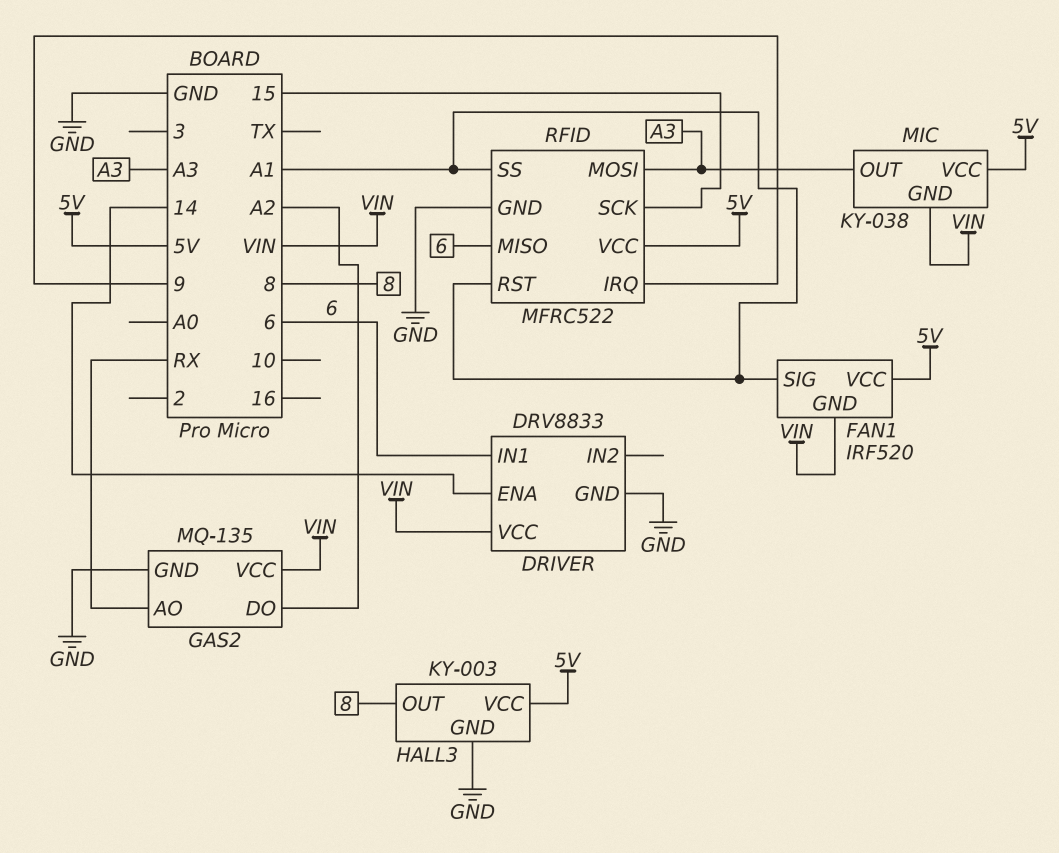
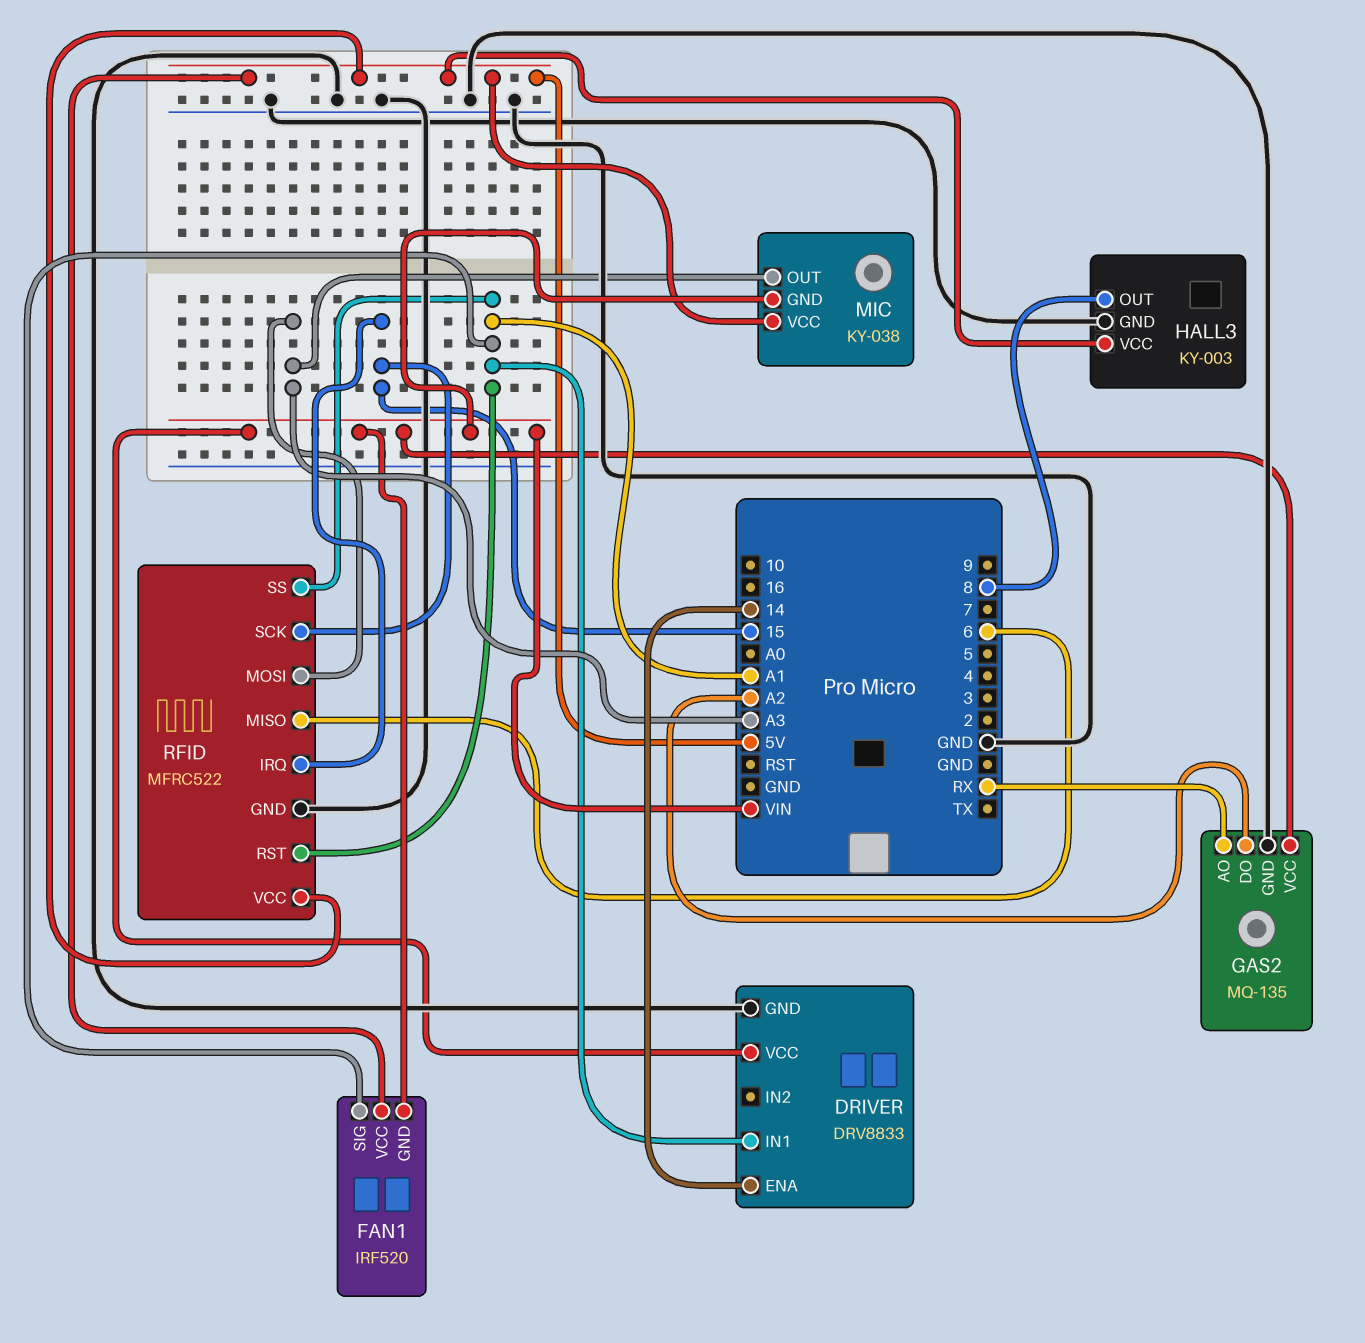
DRIVER pin IN1: 6 -> A1
RFID pin IRQ: 9 -> 15

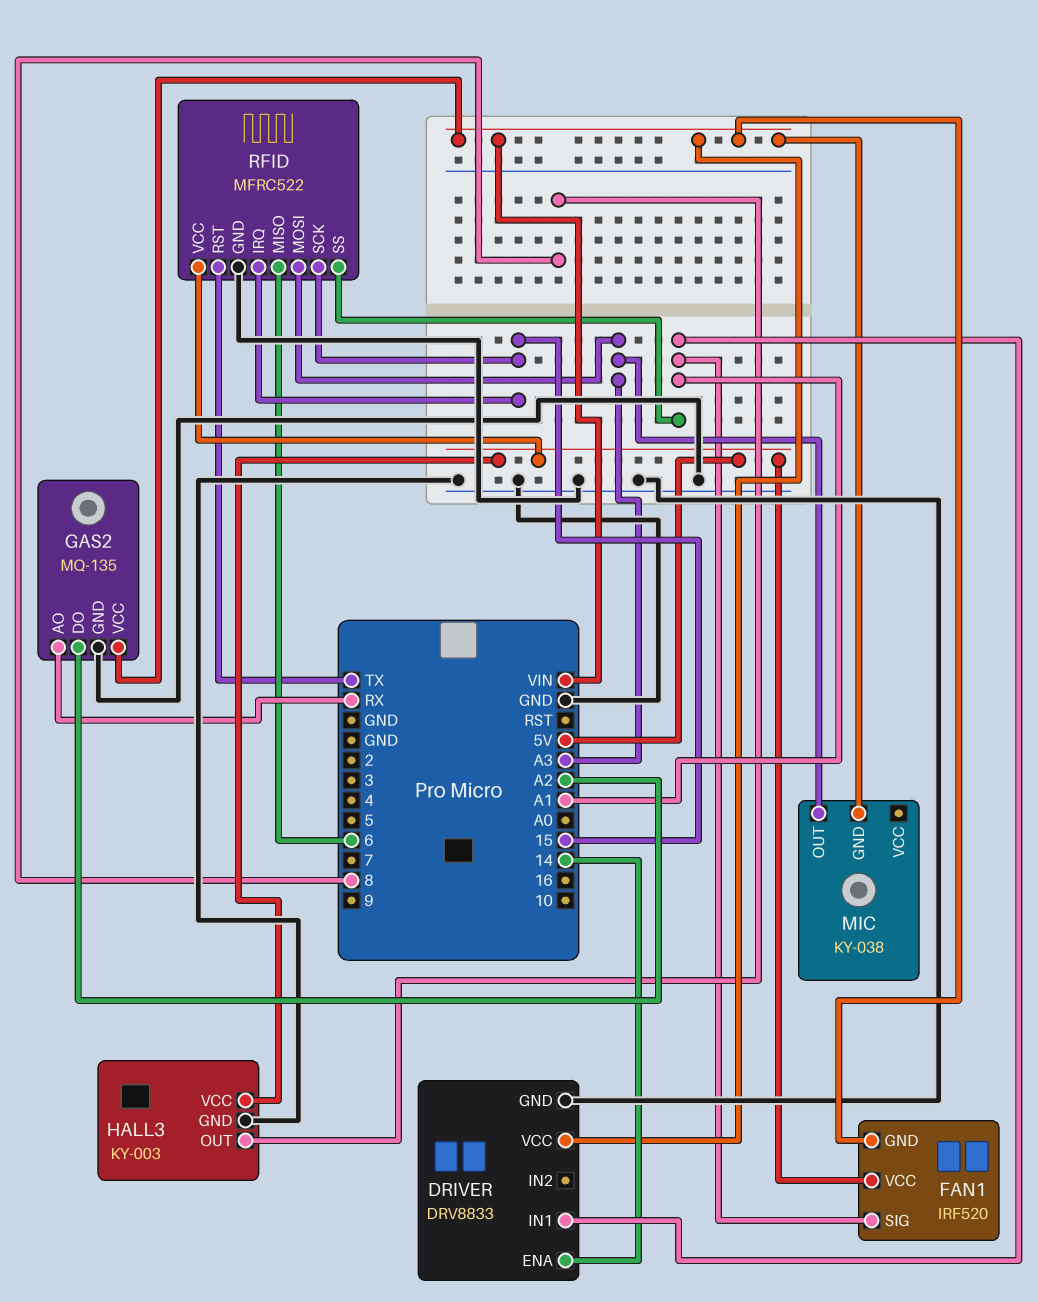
MIC pin VCC: 5V -> none
RFID pin RST: A1 -> TX

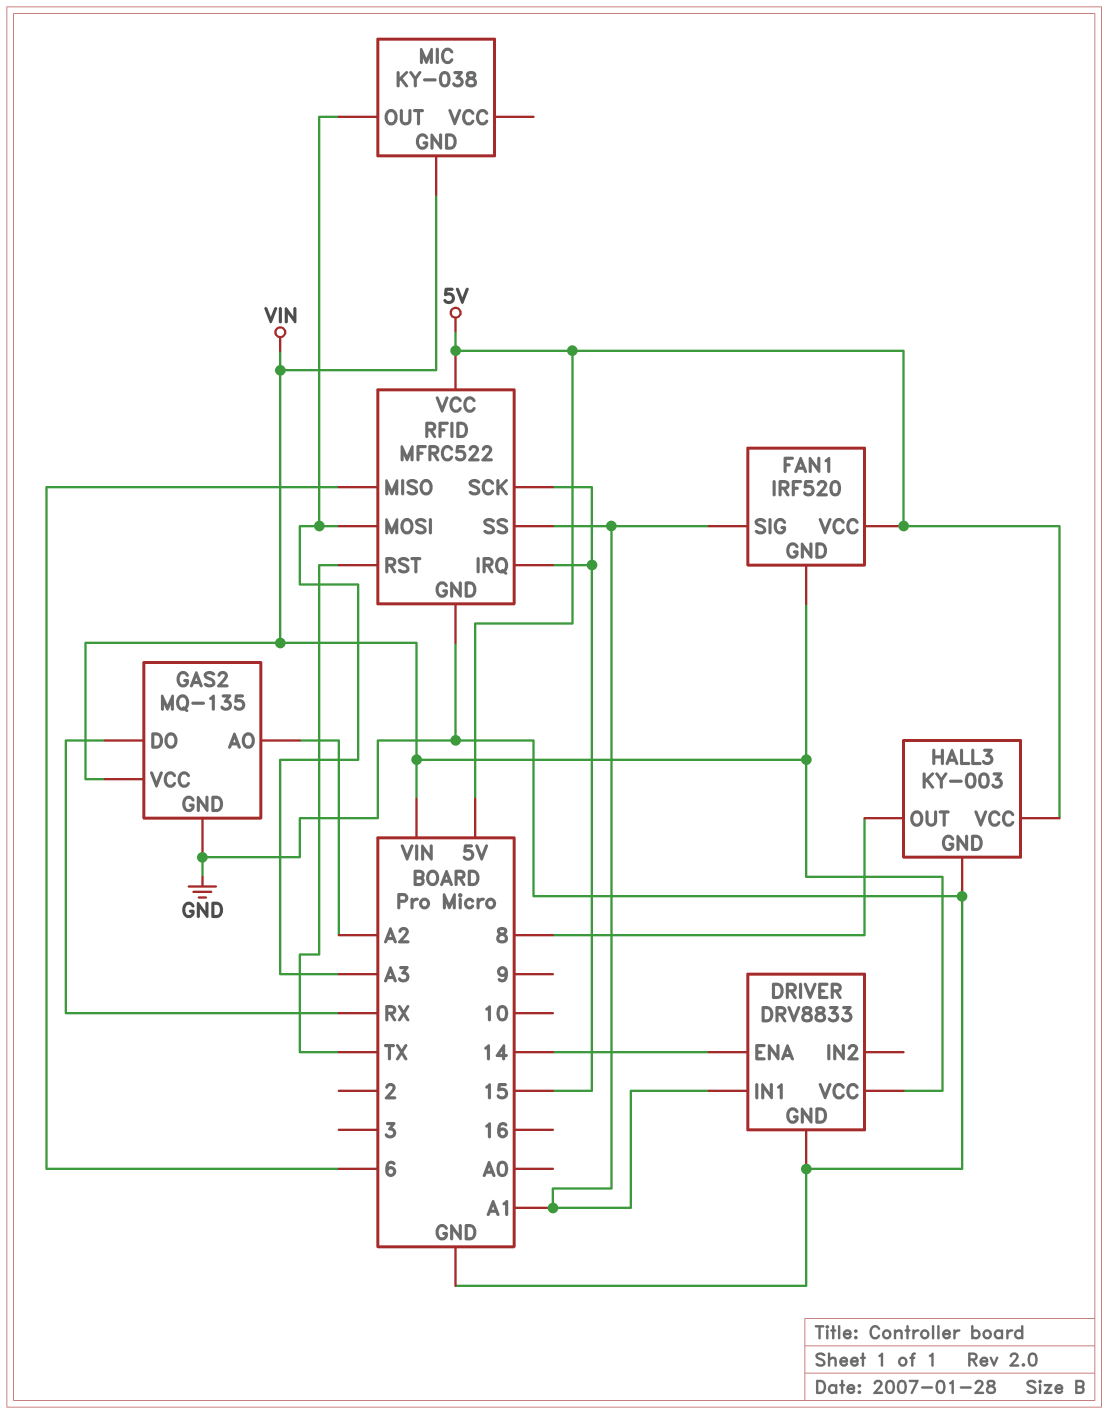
GAS2 pin AO: RX -> A2
GAS2 pin DO: A2 -> RX

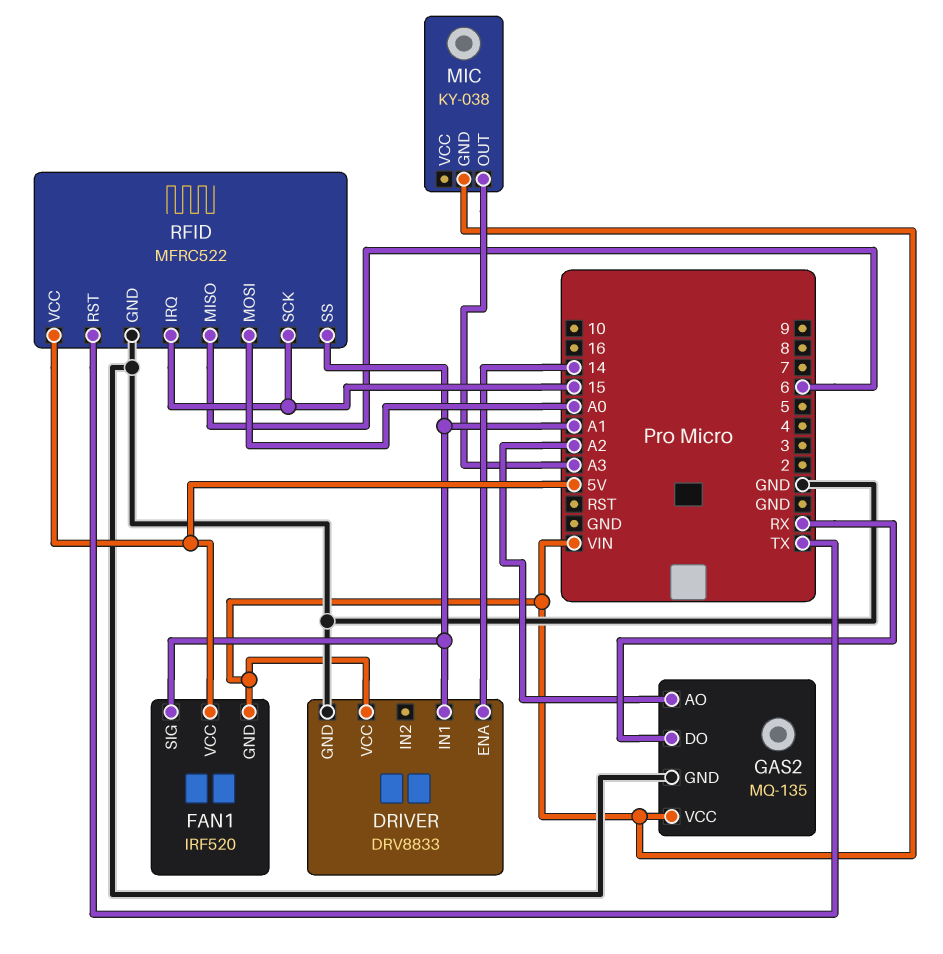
HALL3: KY-003 -> none
HALL3 pin GND: GND -> none
HALL3 pin OUT: 8 -> none
HALL3 pin VCC: 5V -> none
RFID pin MOSI: A3 -> A0

